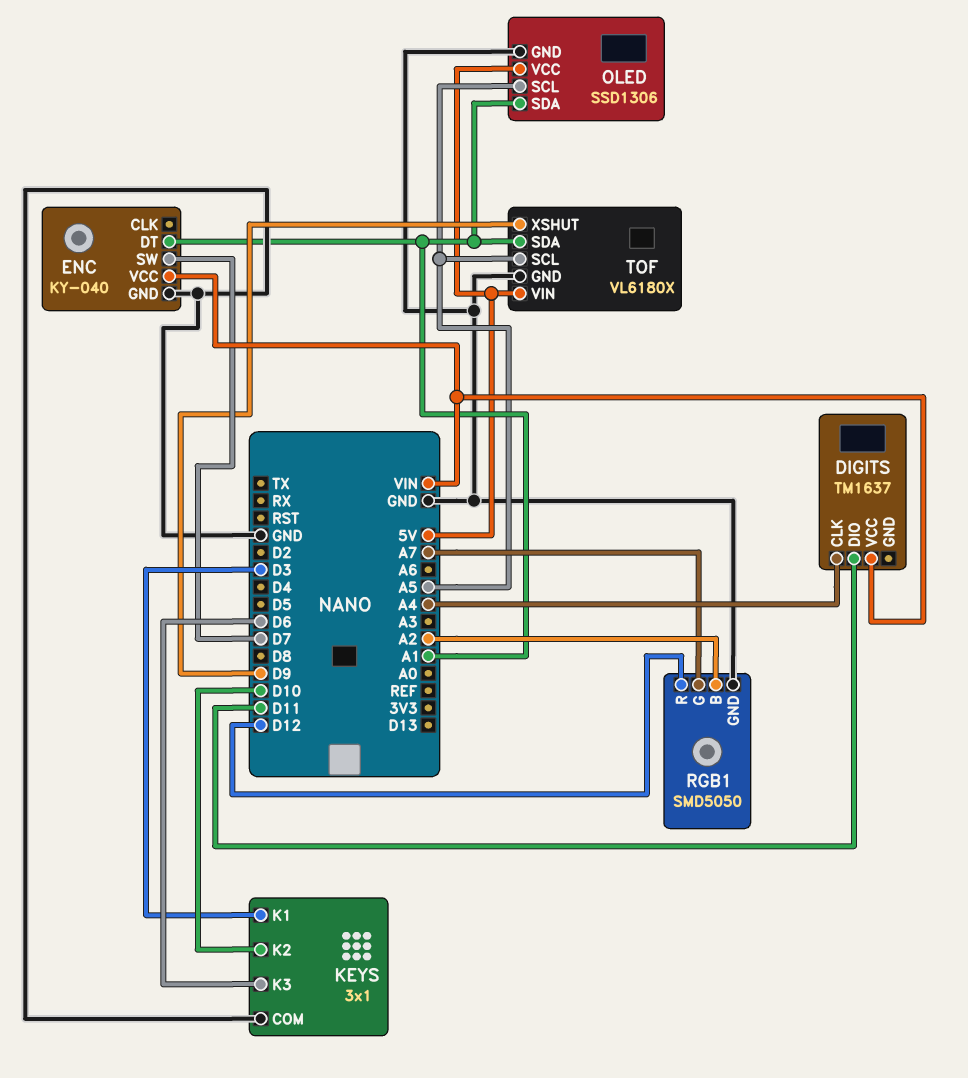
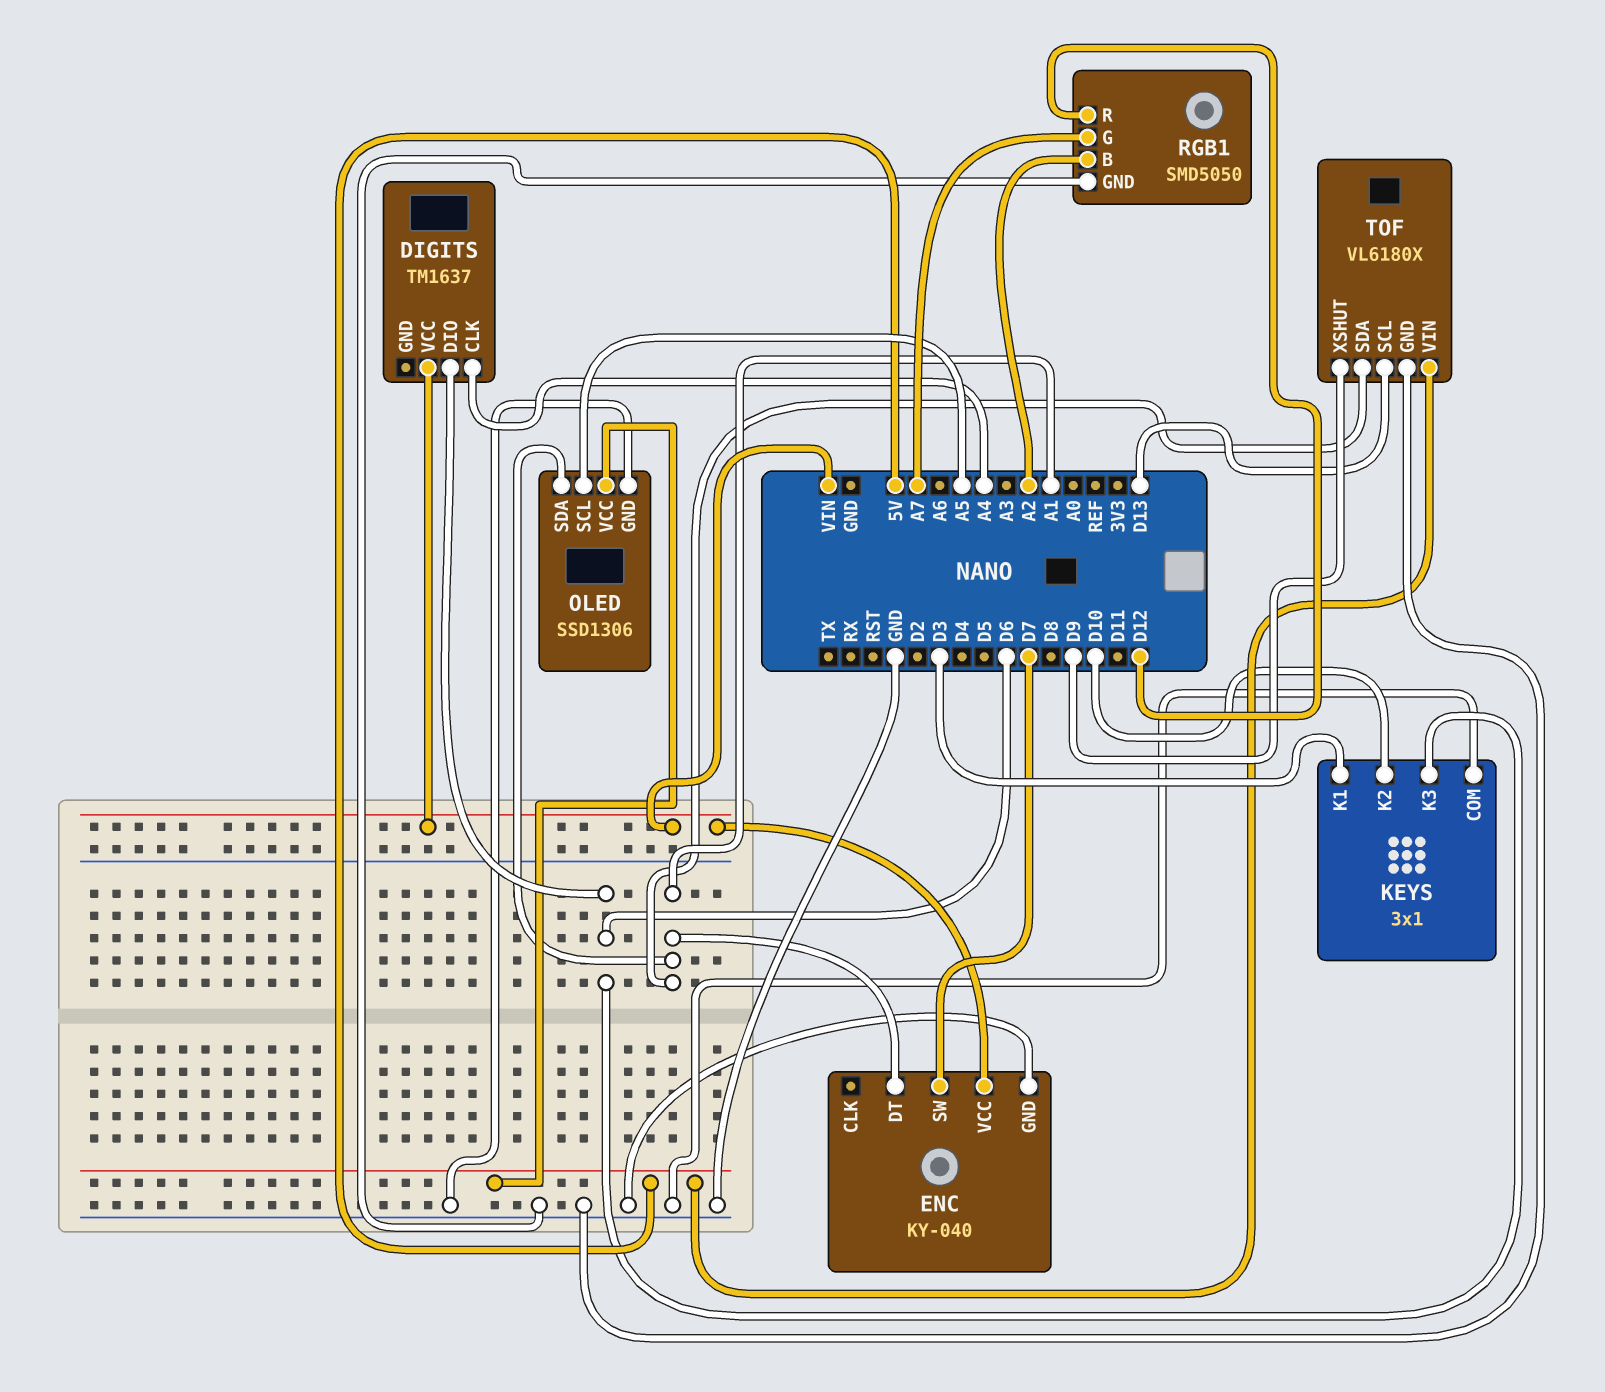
DIGITS pin DIO: D11 -> D6
TOF pin SCL: A5 -> D13

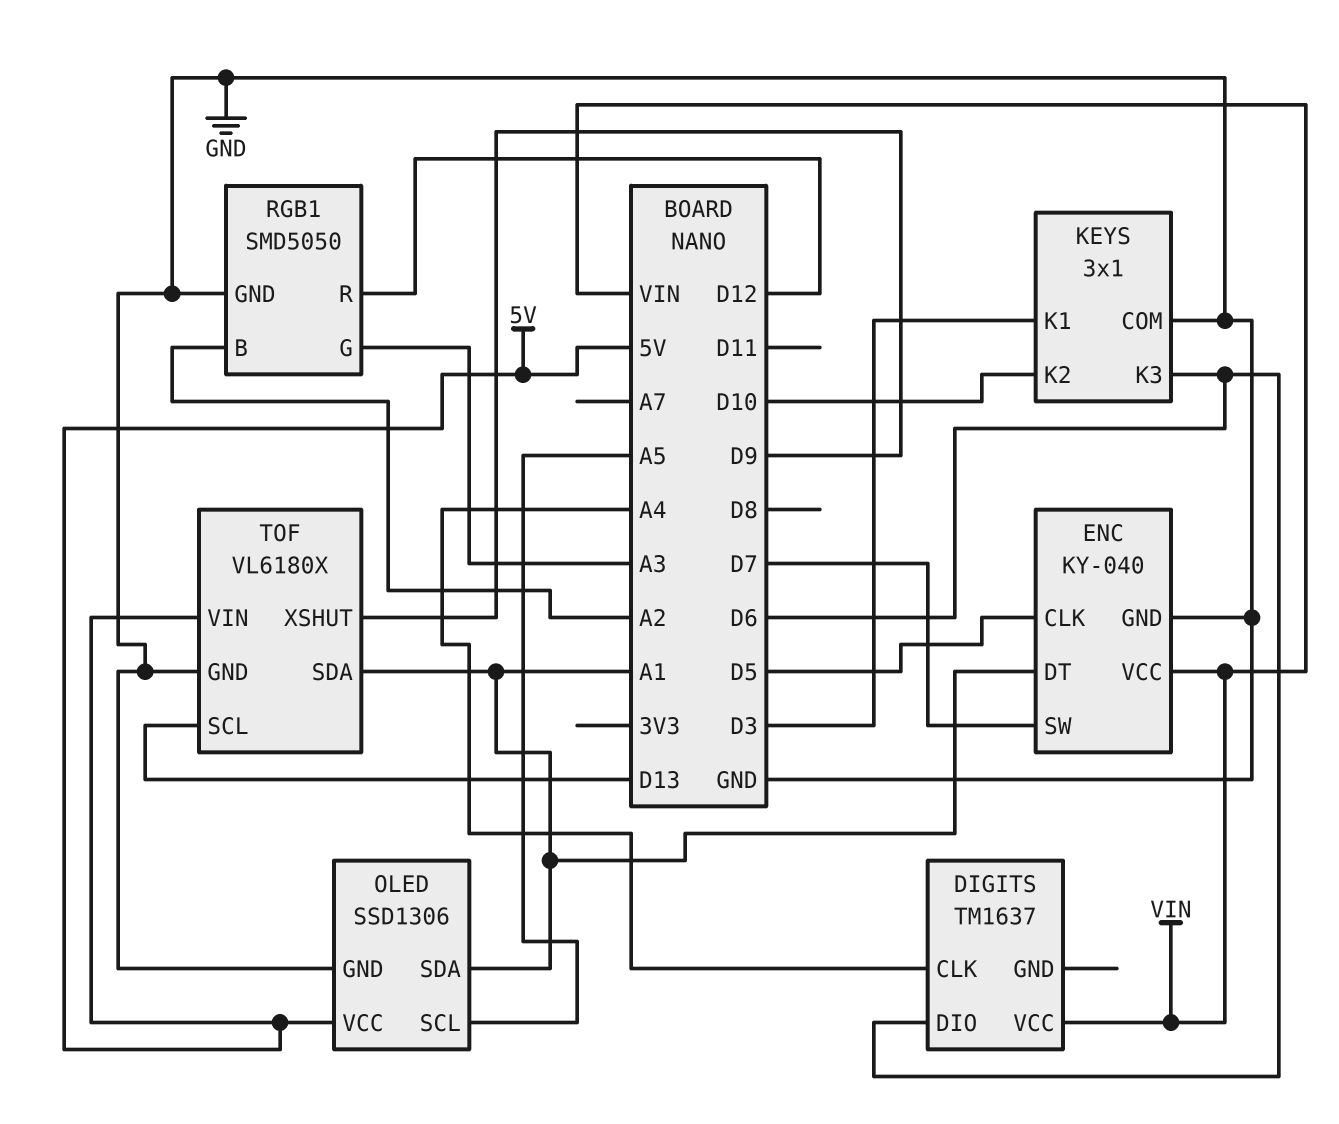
ENC pin CLK: none -> D5
RGB1 pin G: A7 -> A3

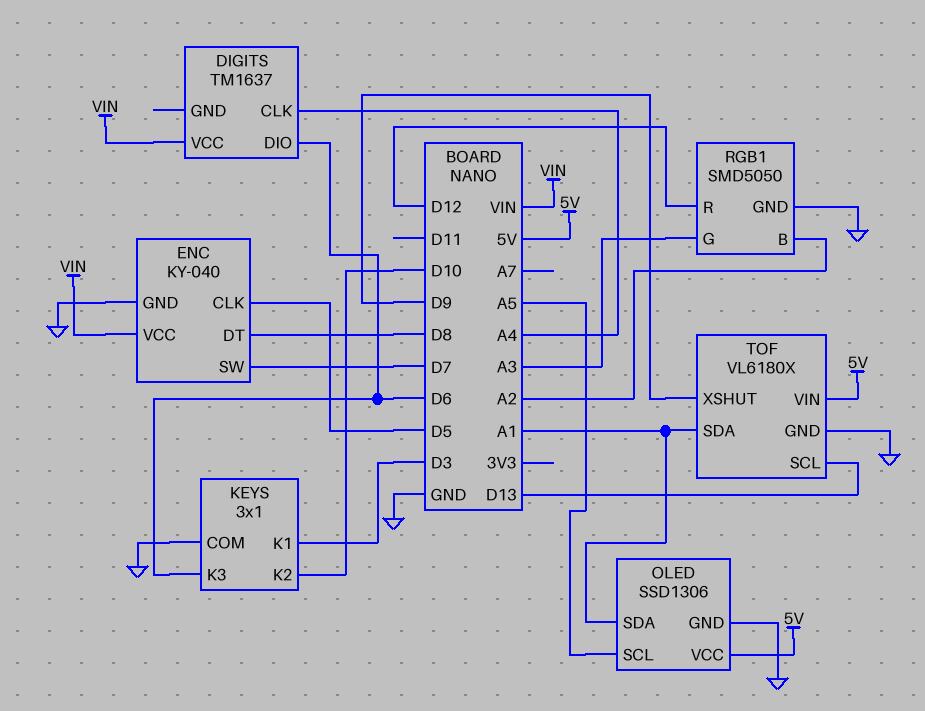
ENC pin DT: A1 -> D8

